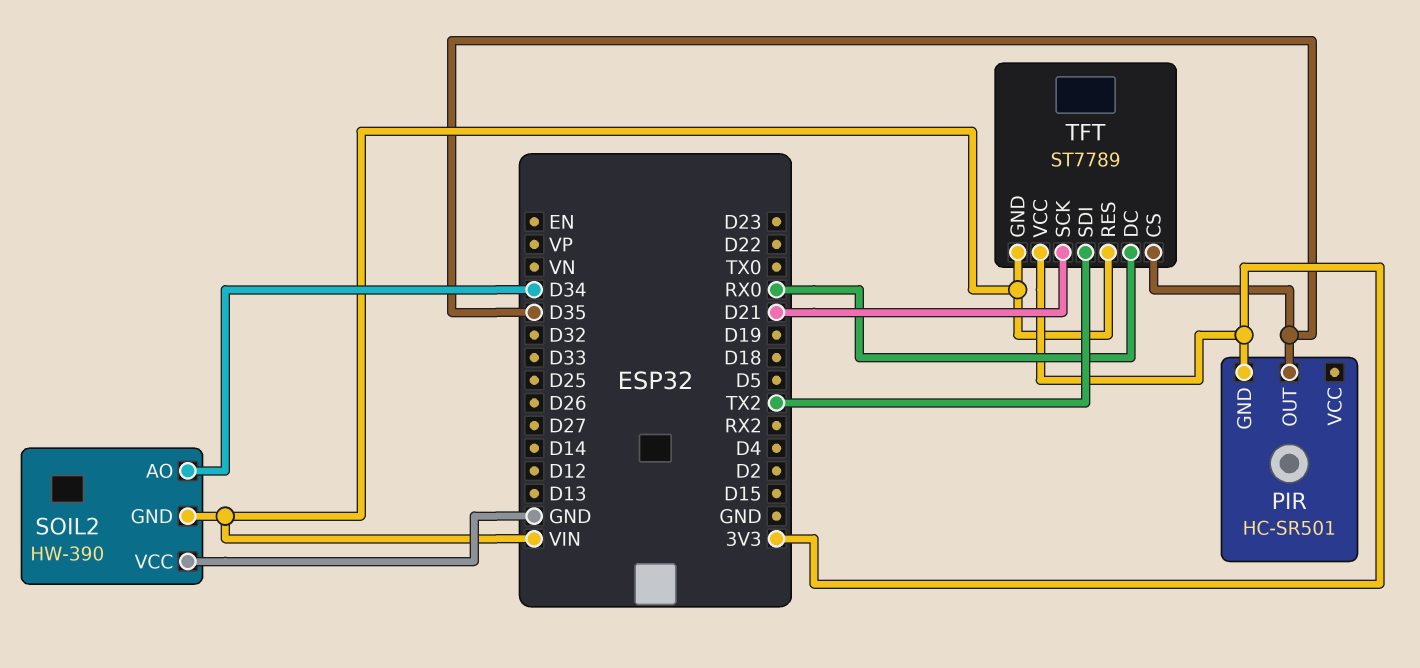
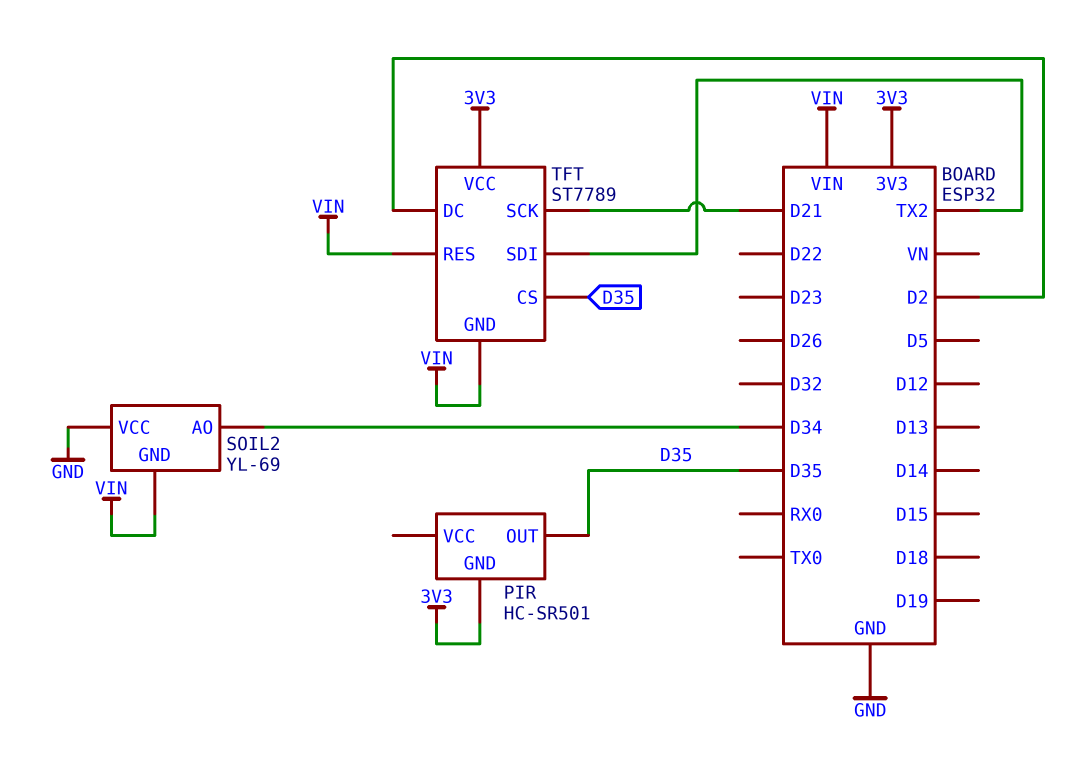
SOIL2: HW-390 -> YL-69
TFT pin DC: RX0 -> D2

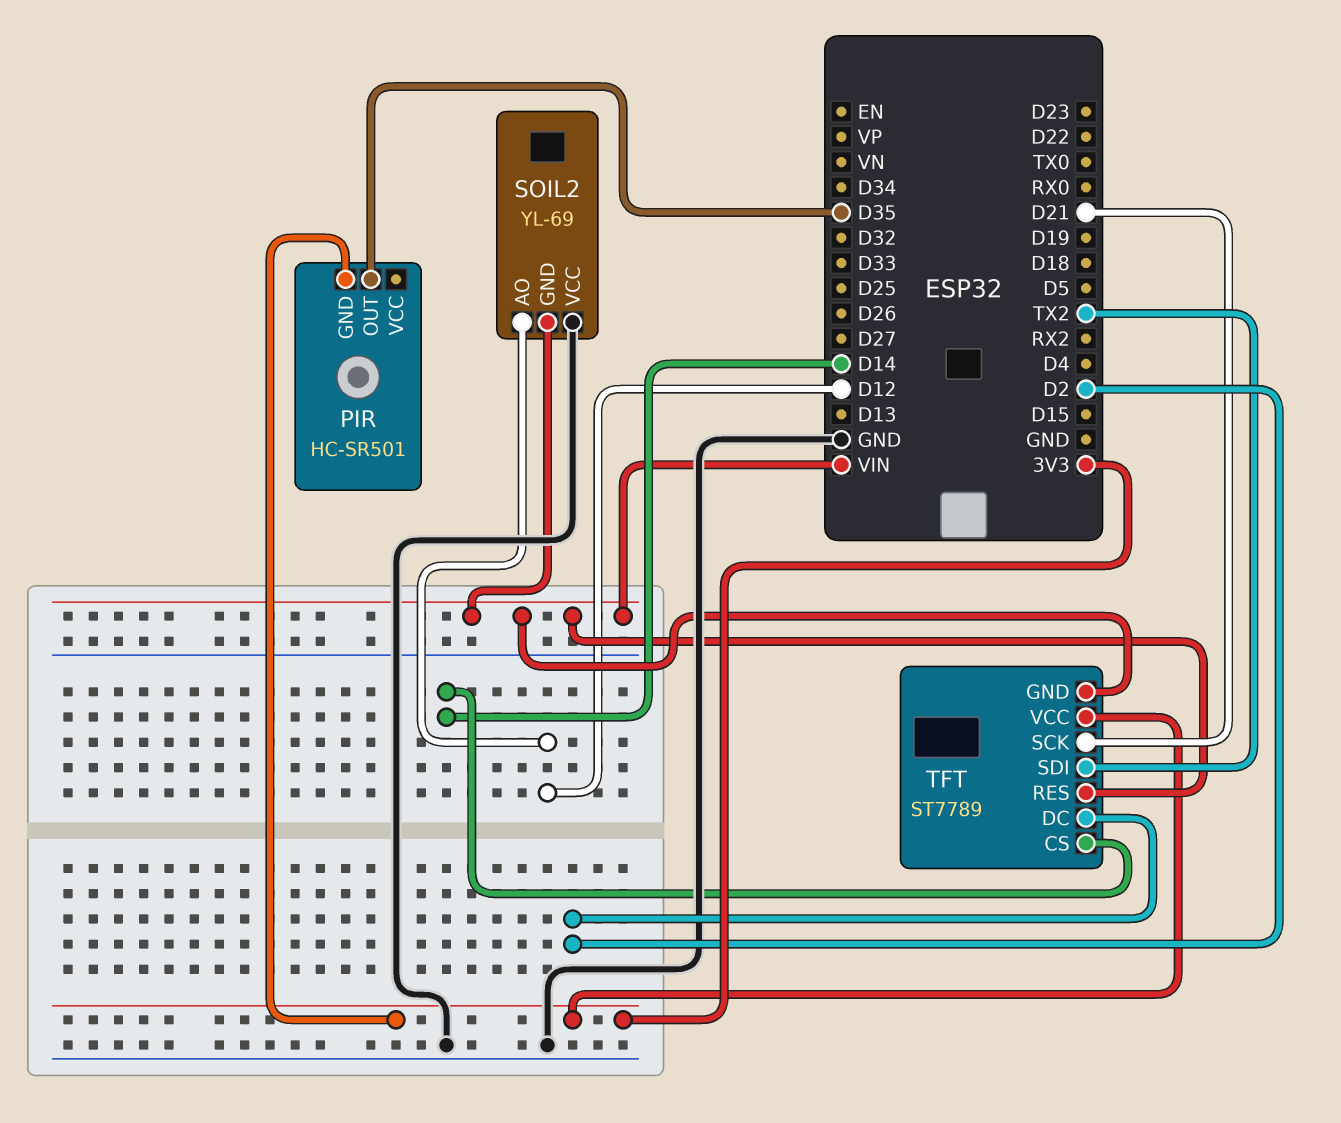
SOIL2 pin AO: D34 -> D12
TFT pin CS: D35 -> D14

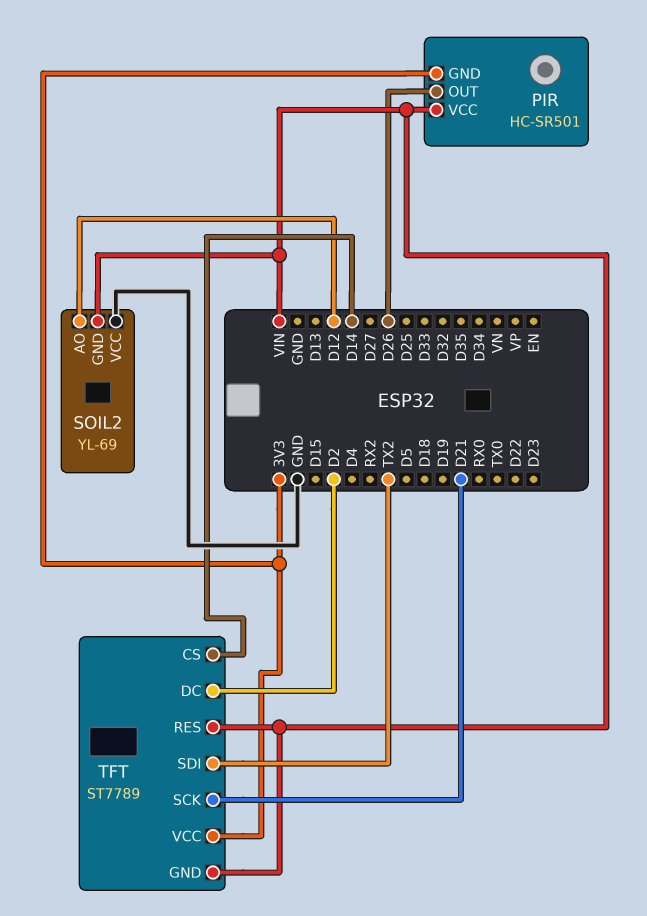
PIR pin OUT: D35 -> D26
PIR pin VCC: none -> VIN

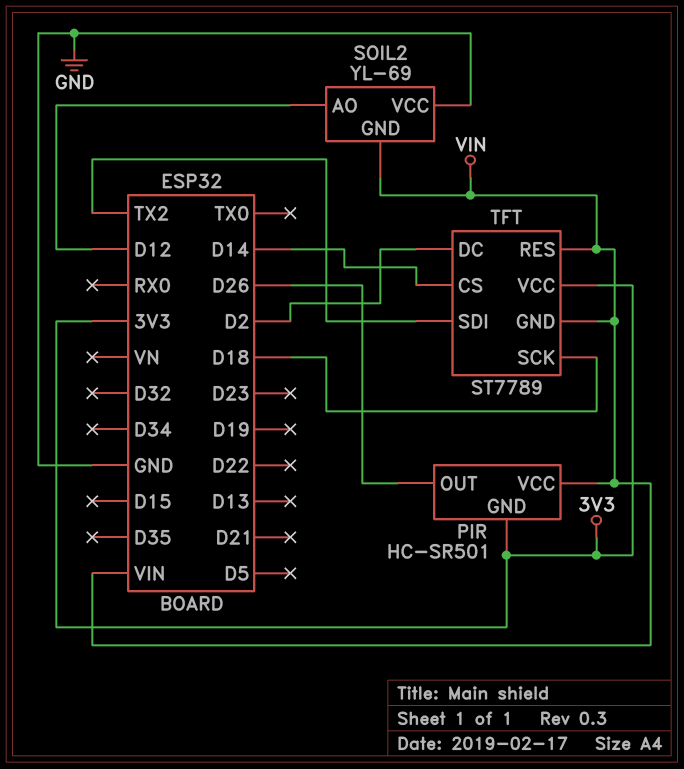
TFT pin SCK: D21 -> D18

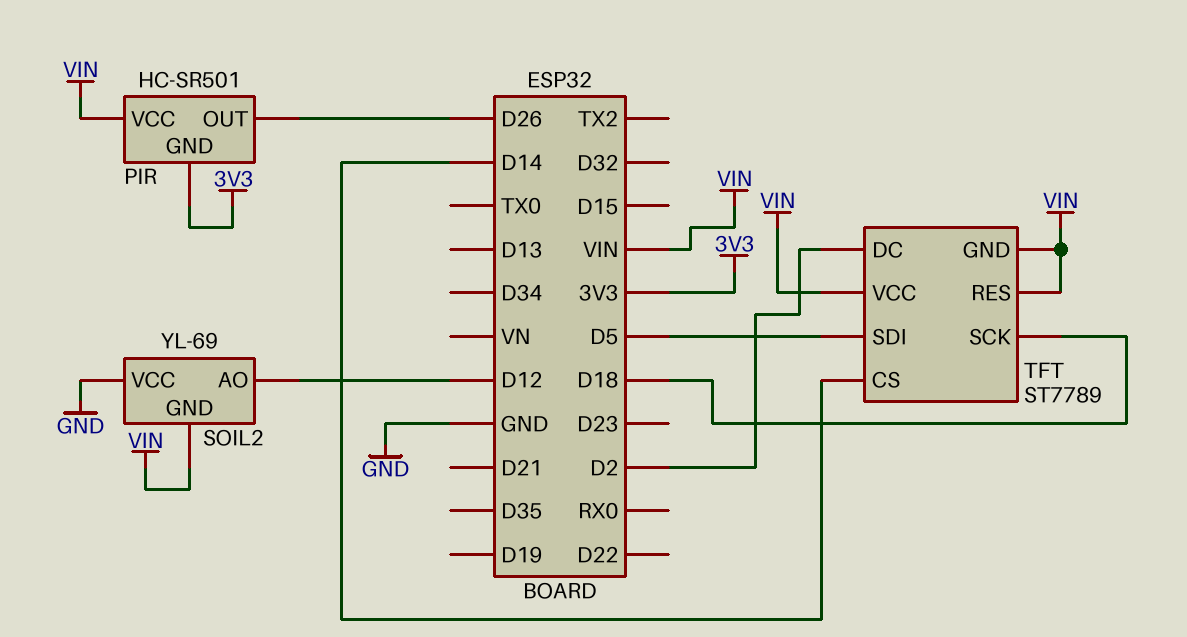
TFT pin SDI: TX2 -> D5
TFT pin VCC: 3V3 -> VIN

